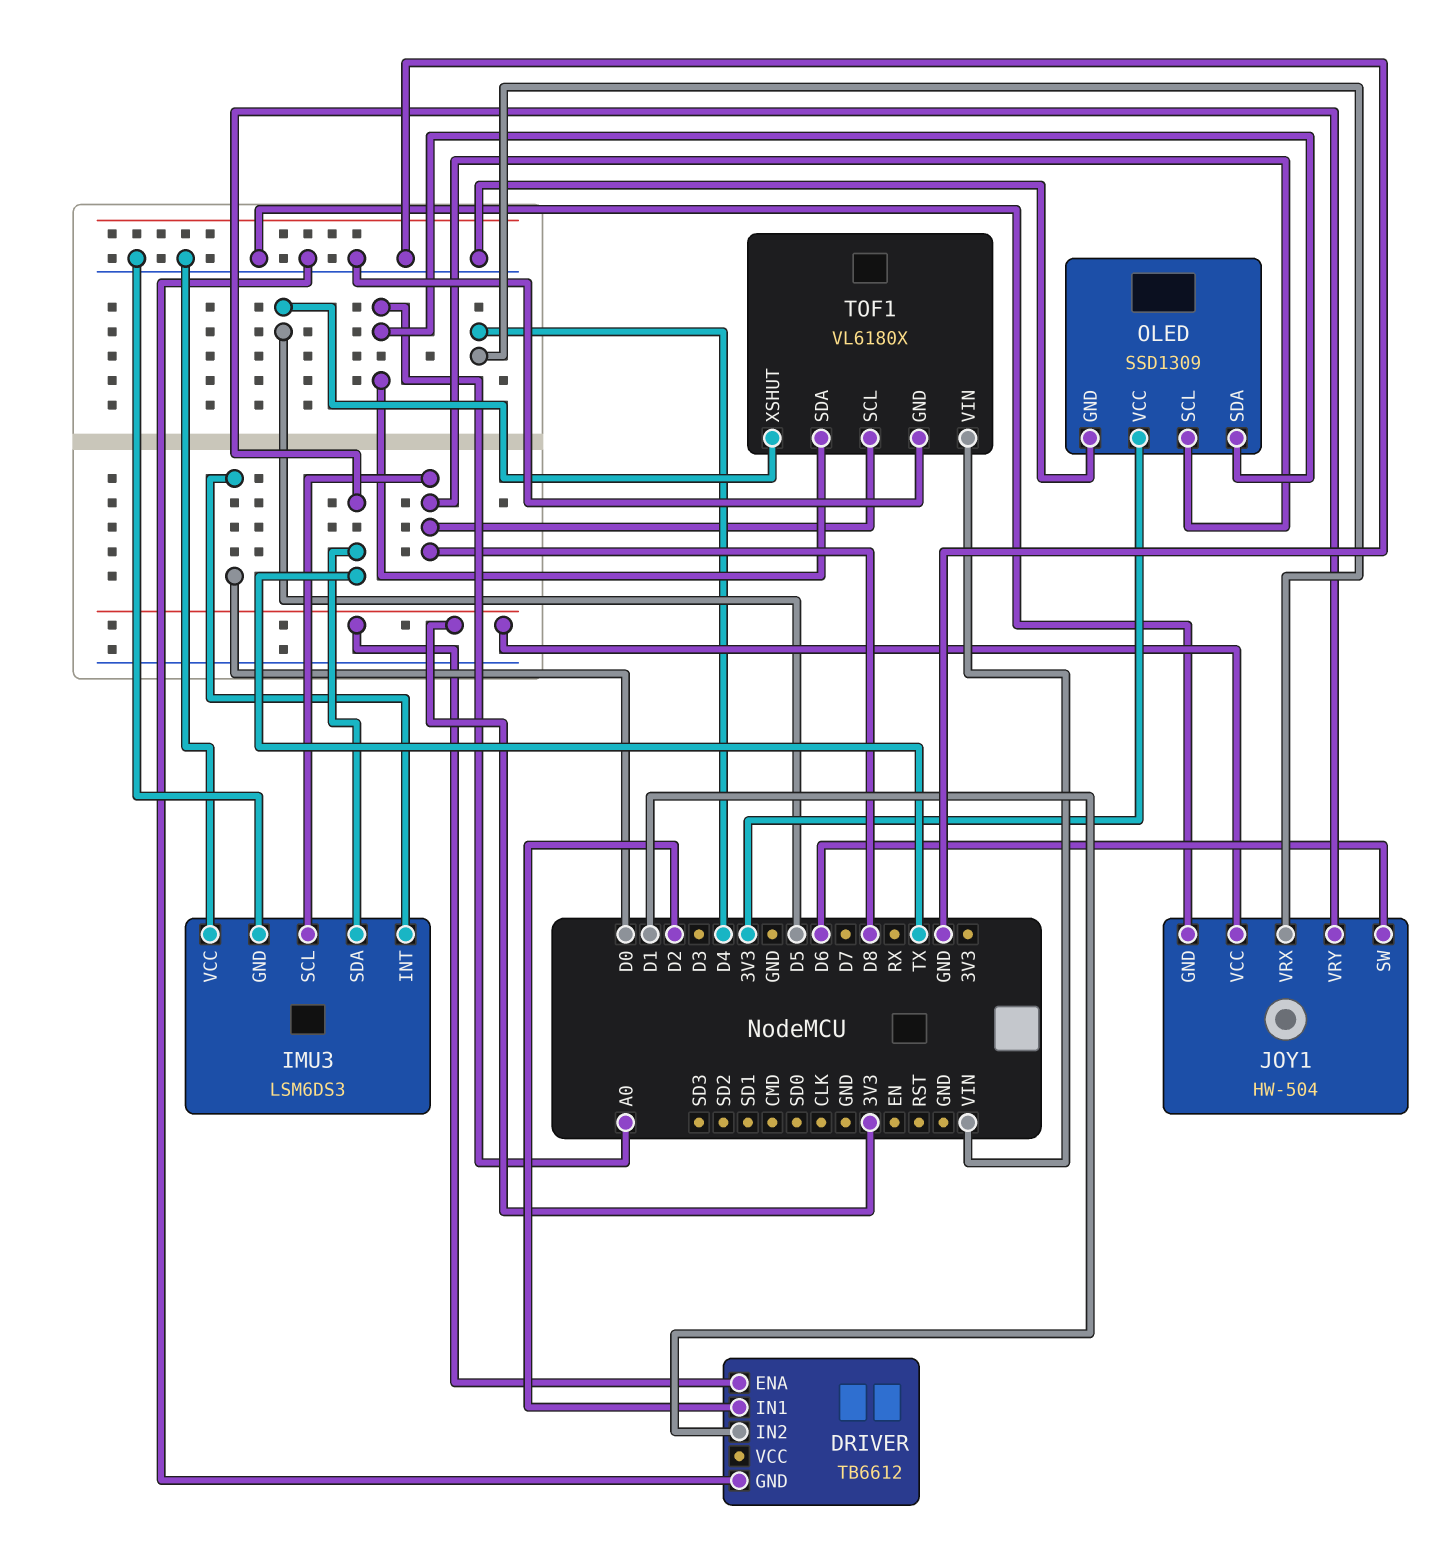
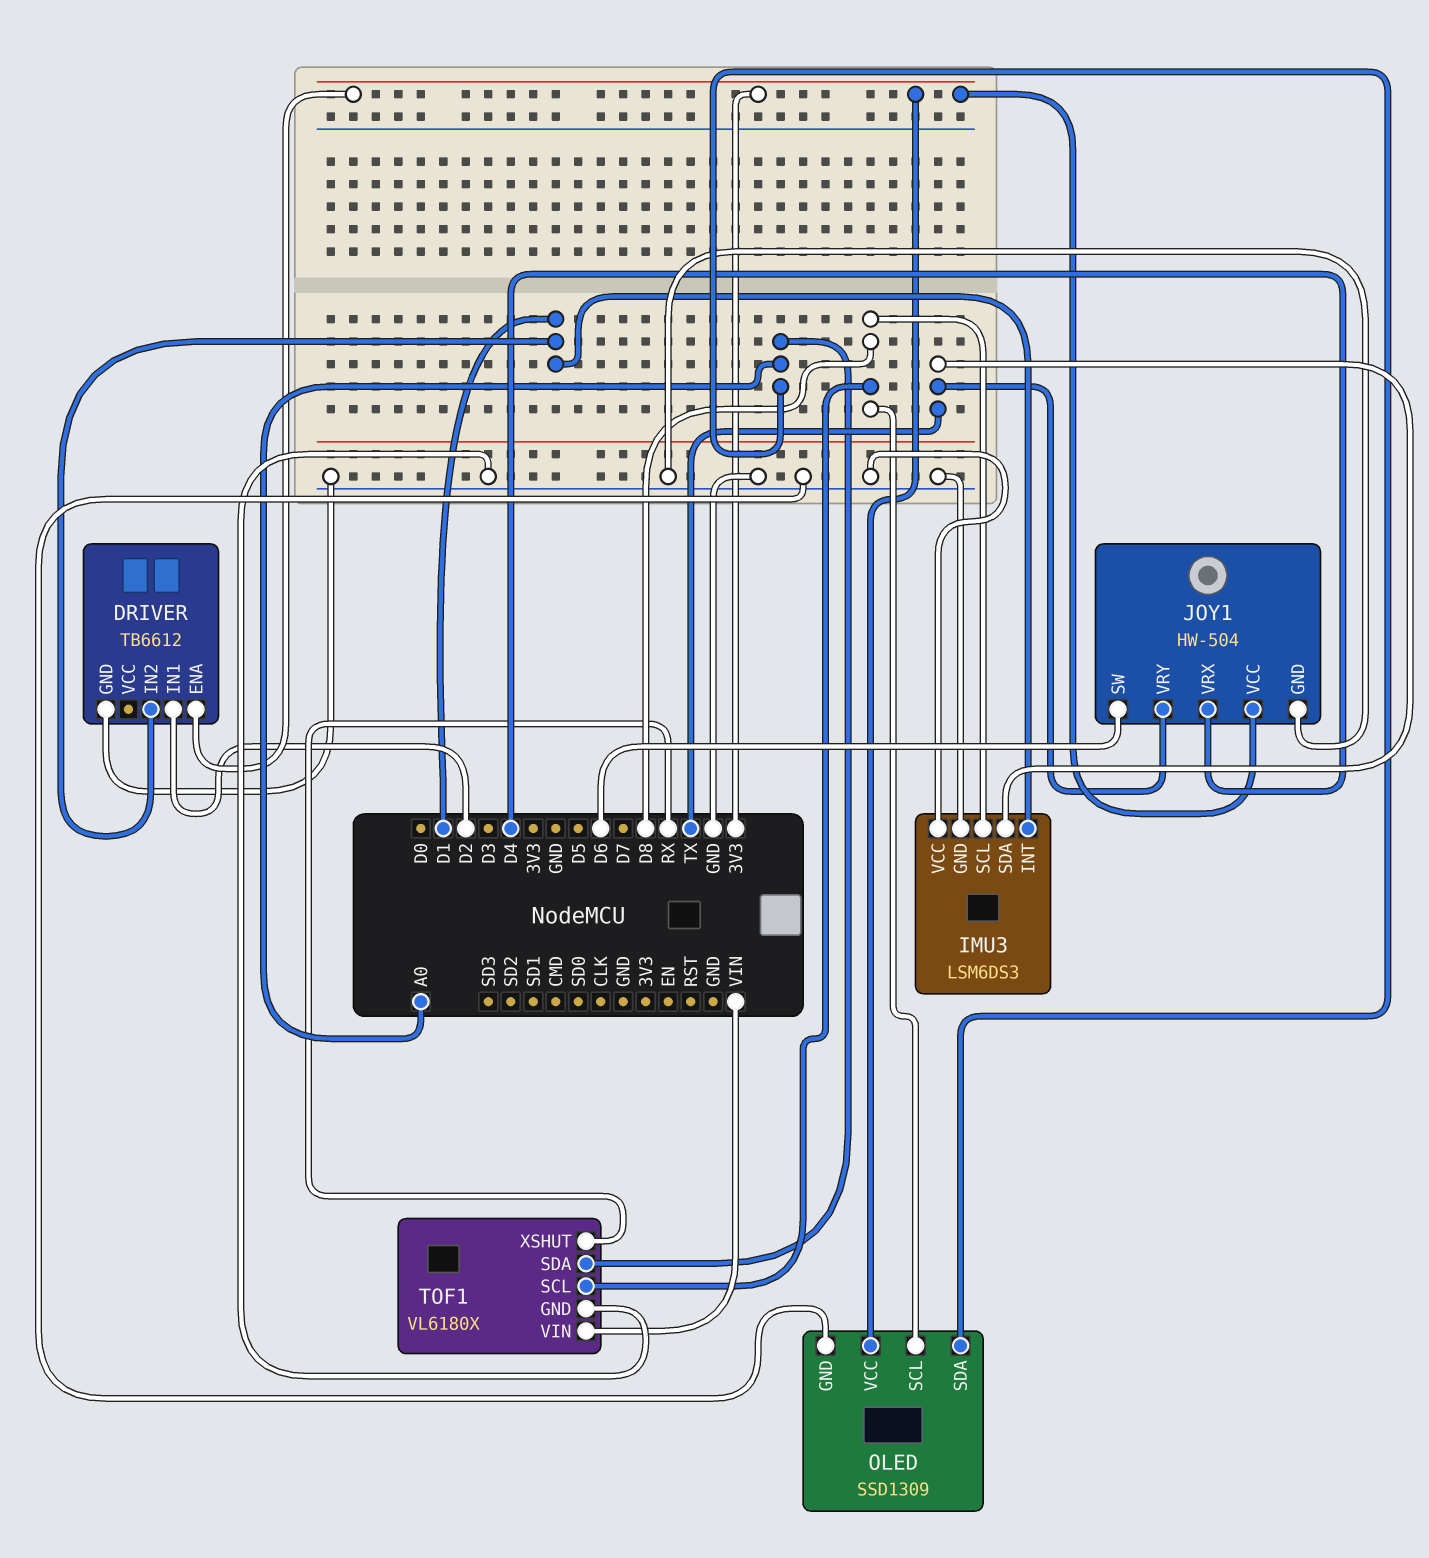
IMU3 pin INT: D0 -> D1
TOF1 pin XSHUT: D5 -> RX

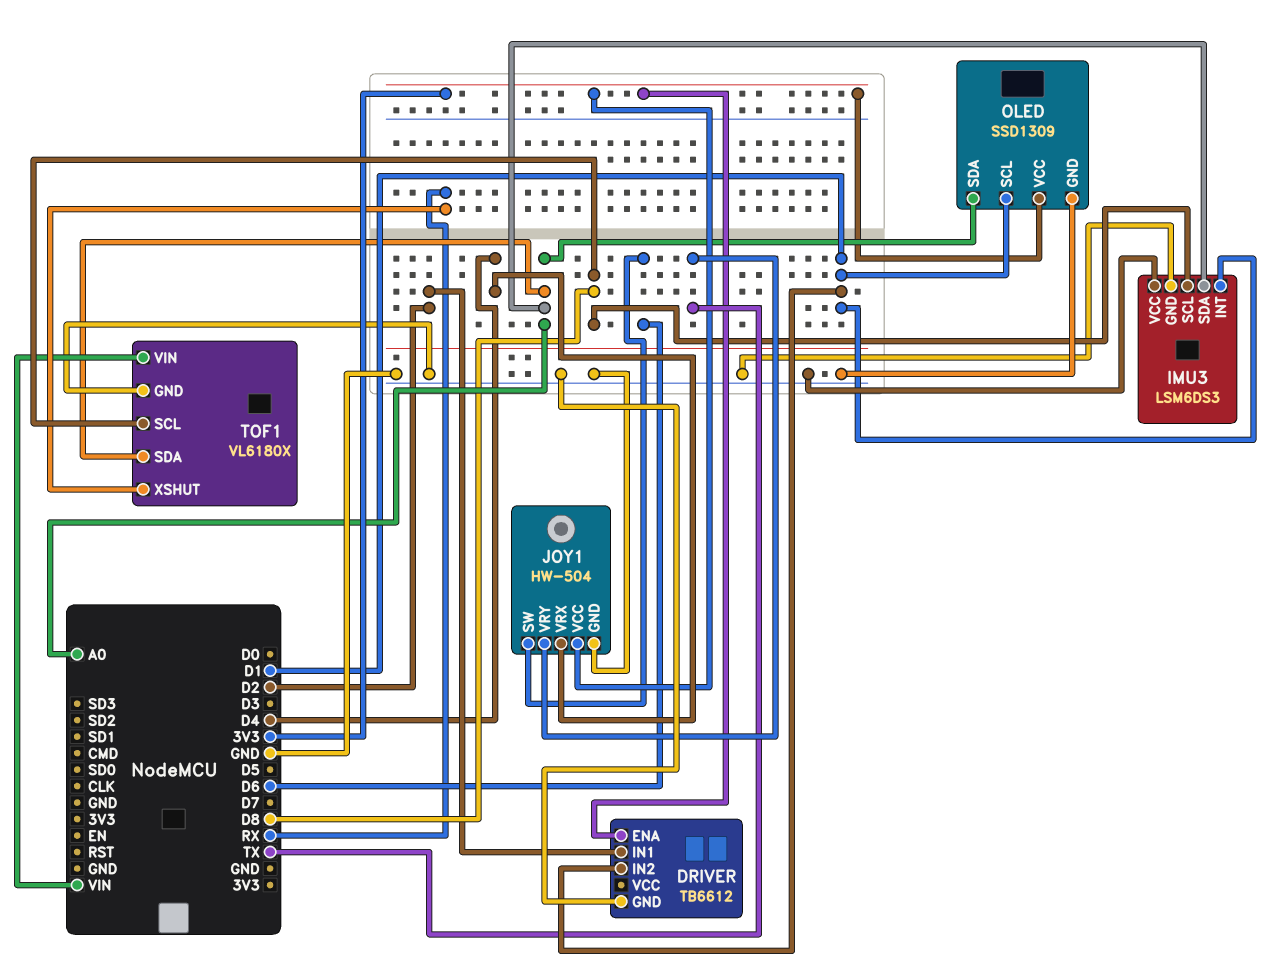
IMU3 pin SDA: TX -> A0
OLED pin SCL: D8 -> D1

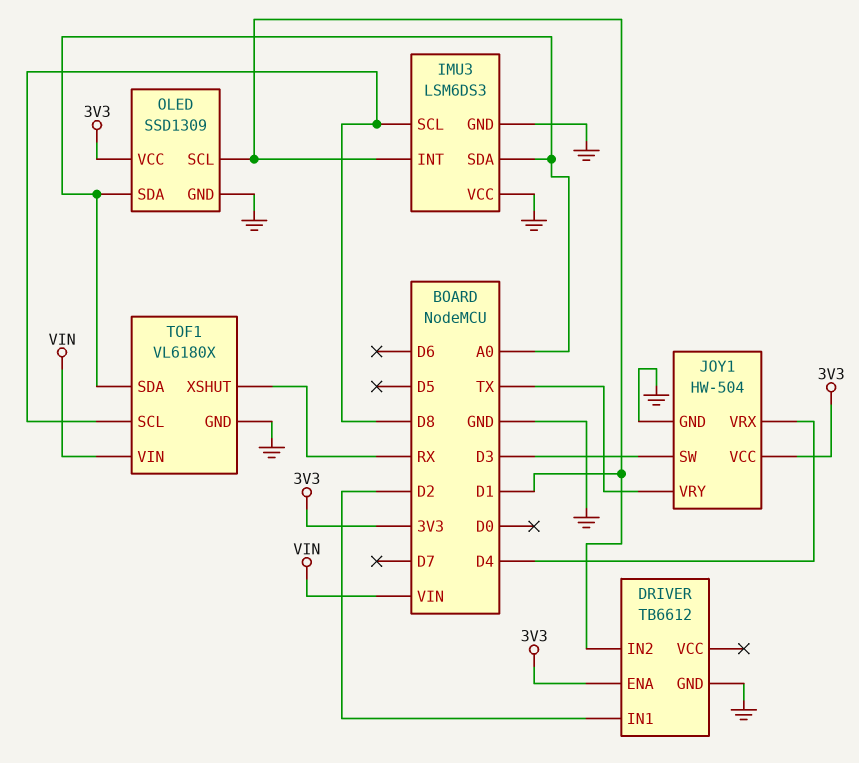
JOY1 pin SW: D6 -> D3

